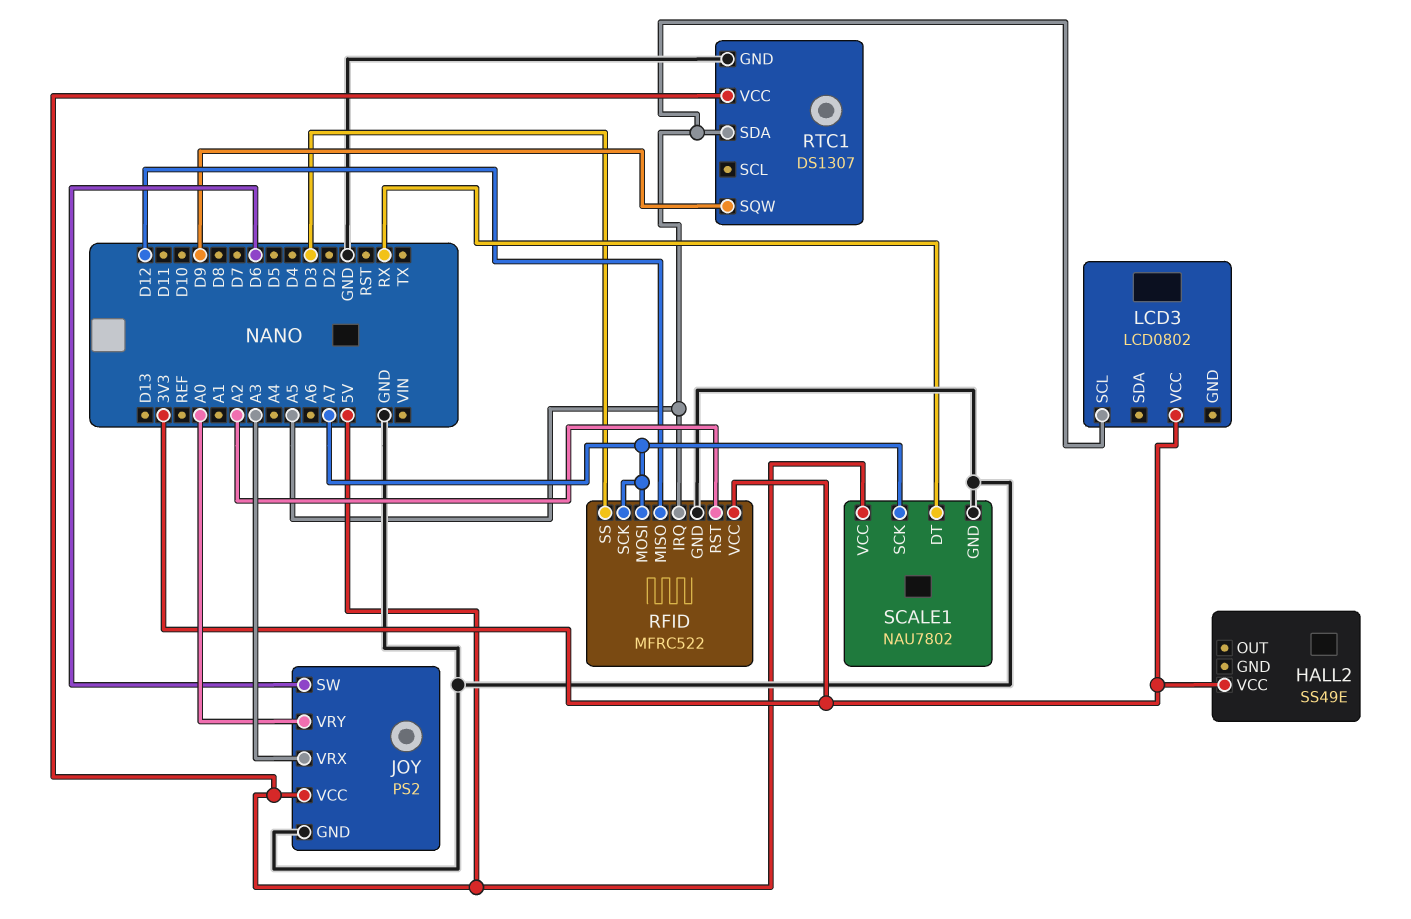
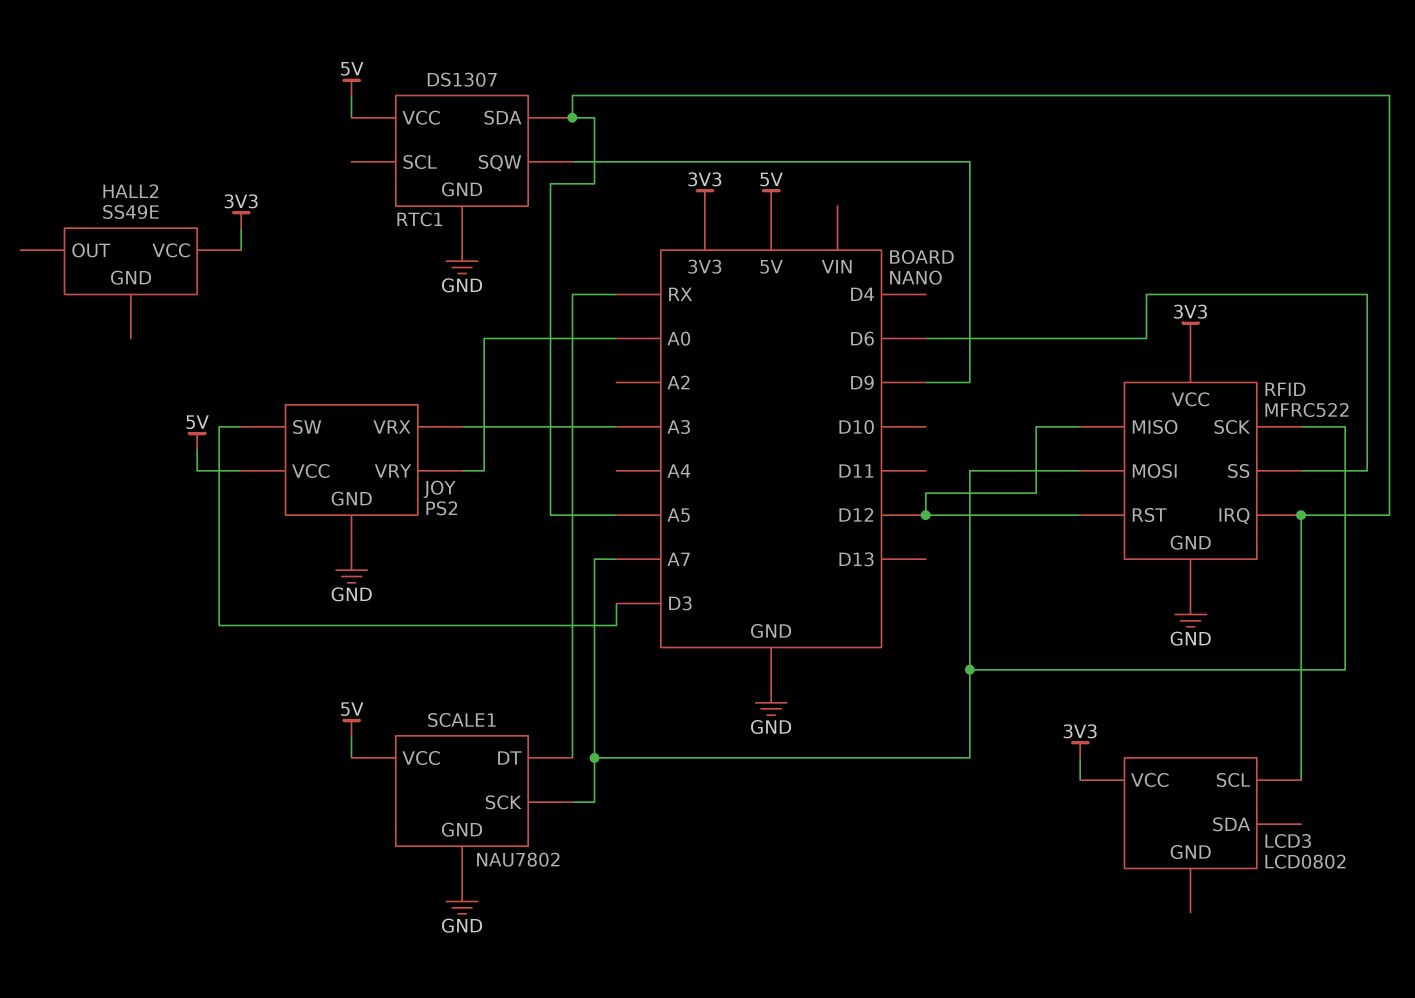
JOY pin SW: D6 -> D3
RFID pin RST: A2 -> D12
RFID pin SS: D3 -> D6

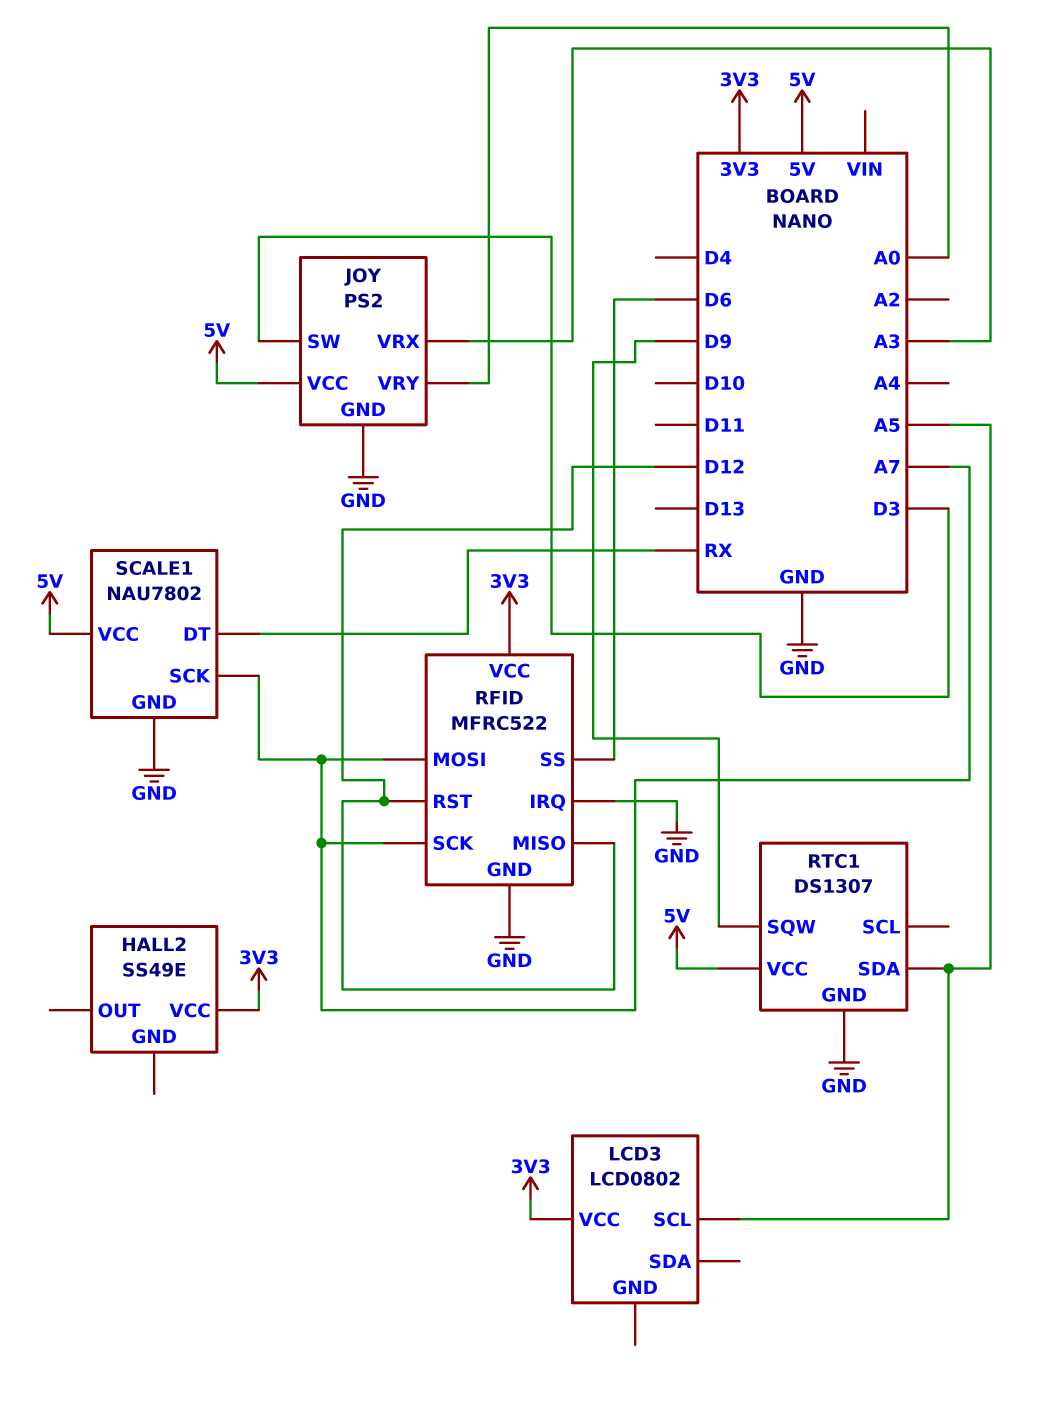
RFID pin IRQ: A5 -> GND

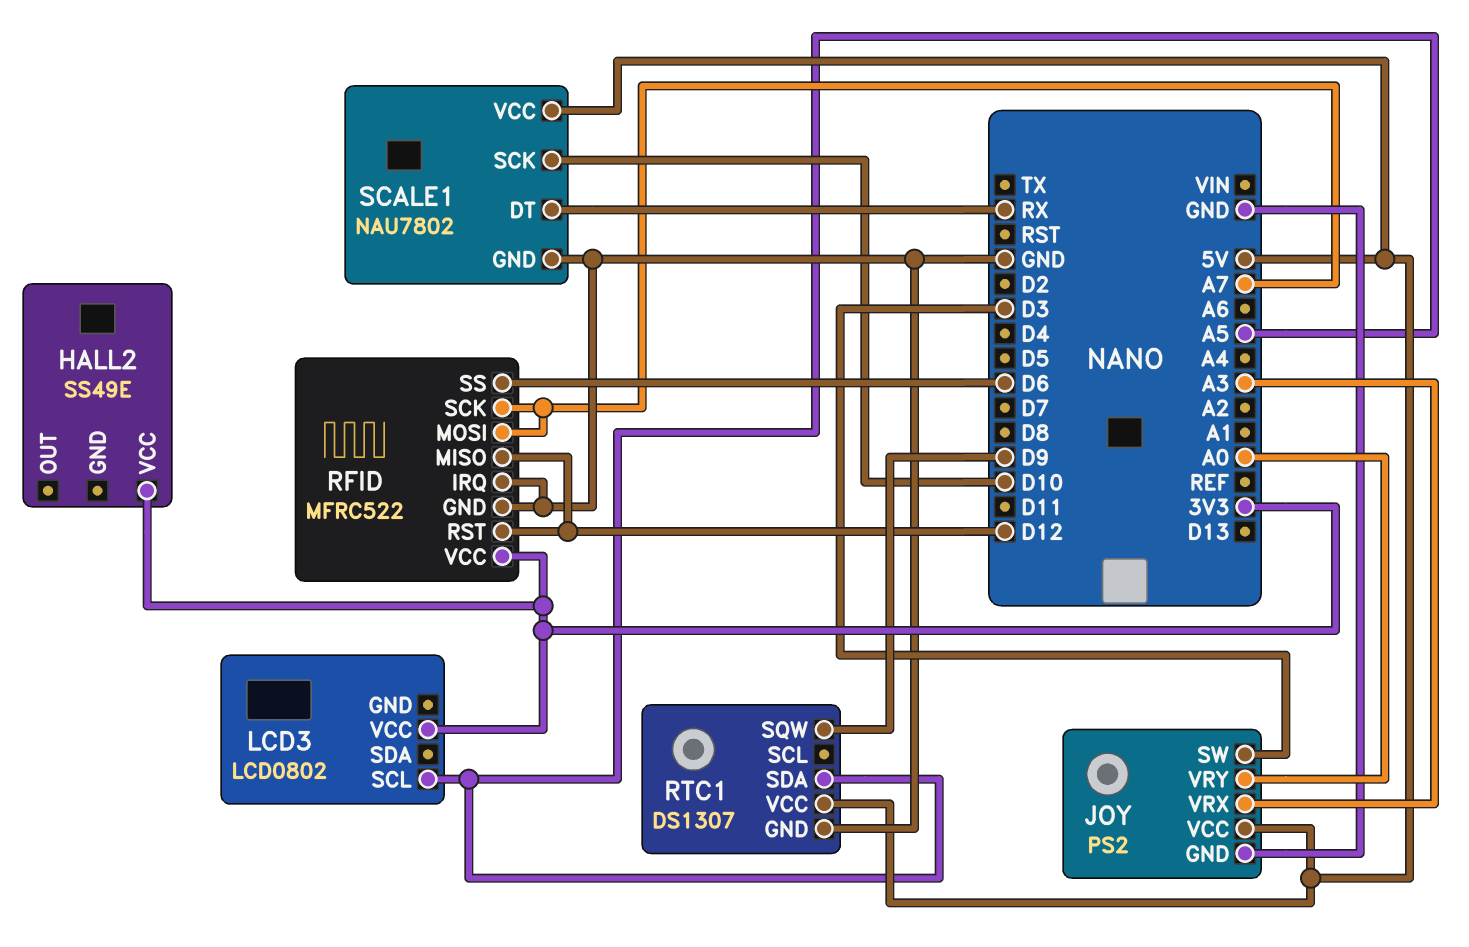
SCALE1 pin SCK: A7 -> D10

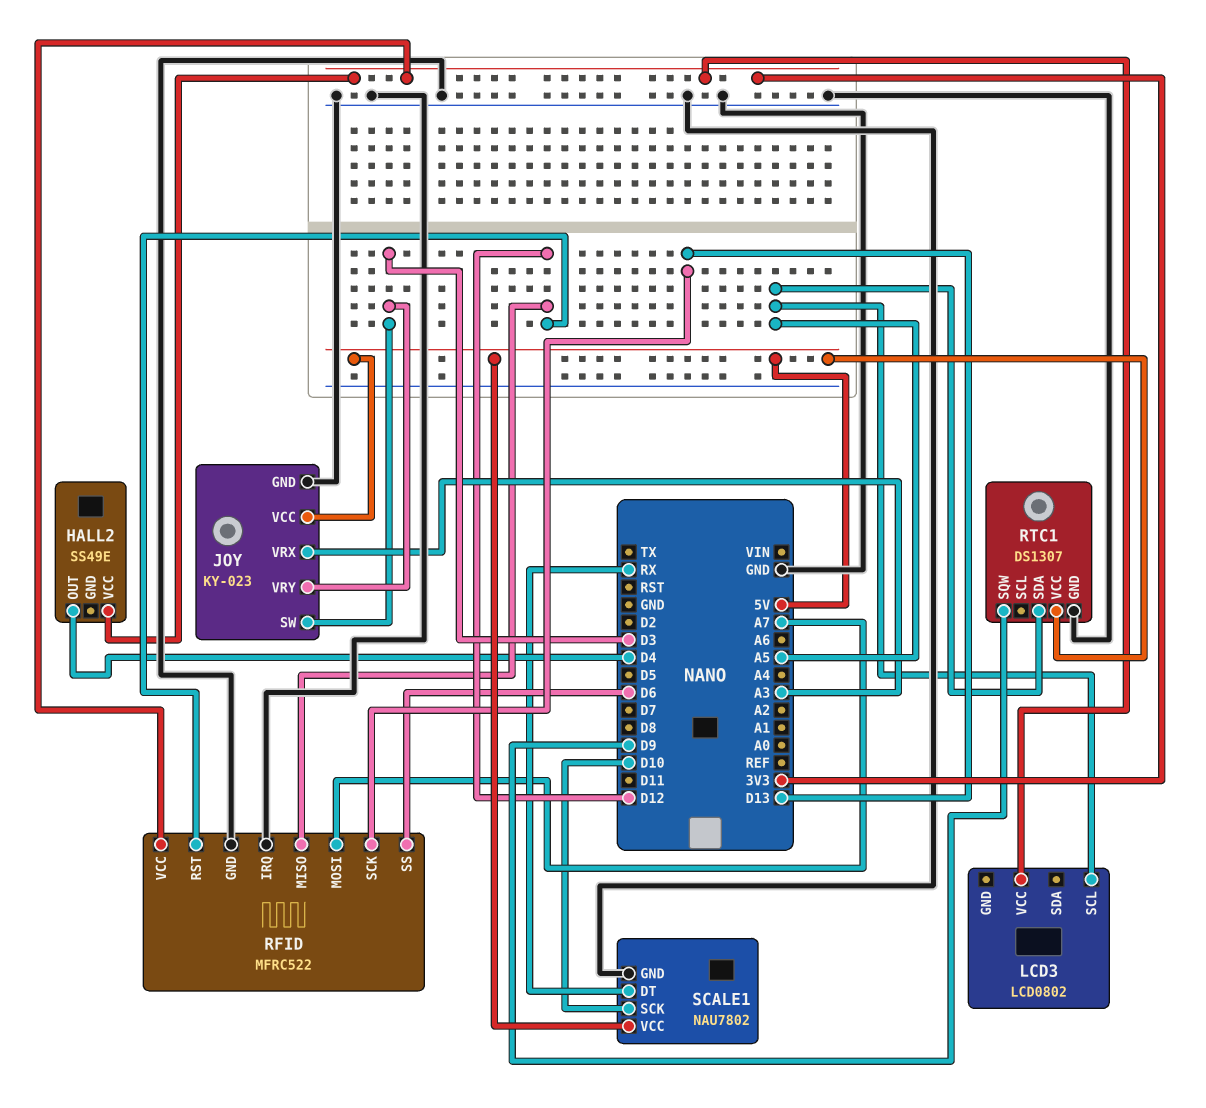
HALL2 pin OUT: none -> D4
JOY: PS2 -> KY-023
JOY pin VRY: A0 -> D3
RFID pin SCK: A7 -> D13

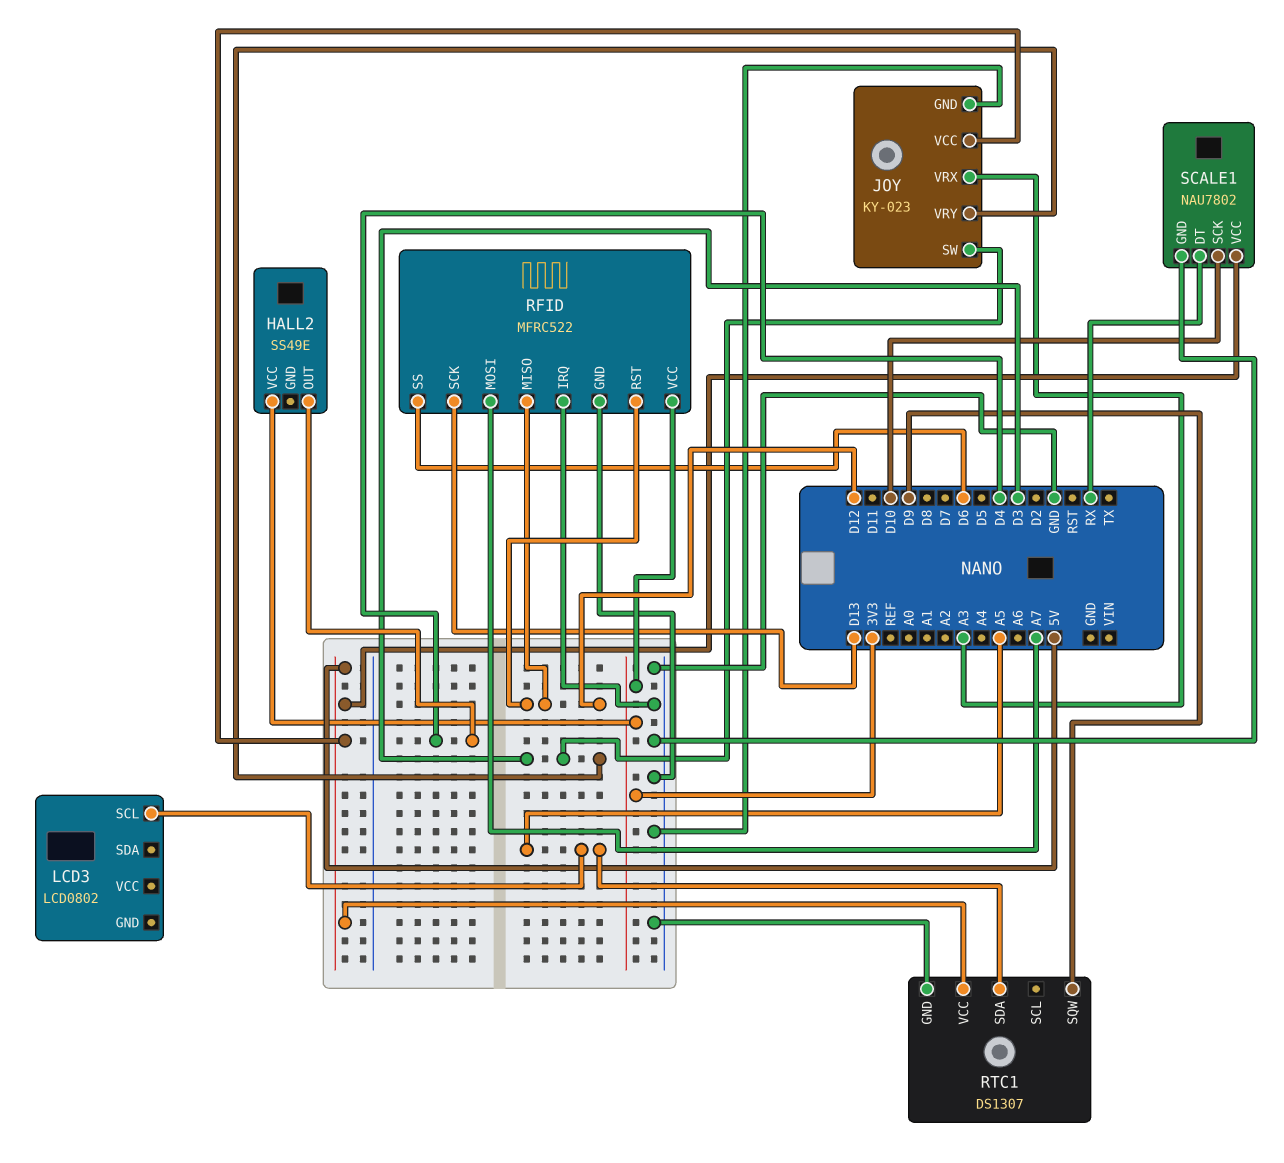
LCD3 pin VCC: 3V3 -> none

